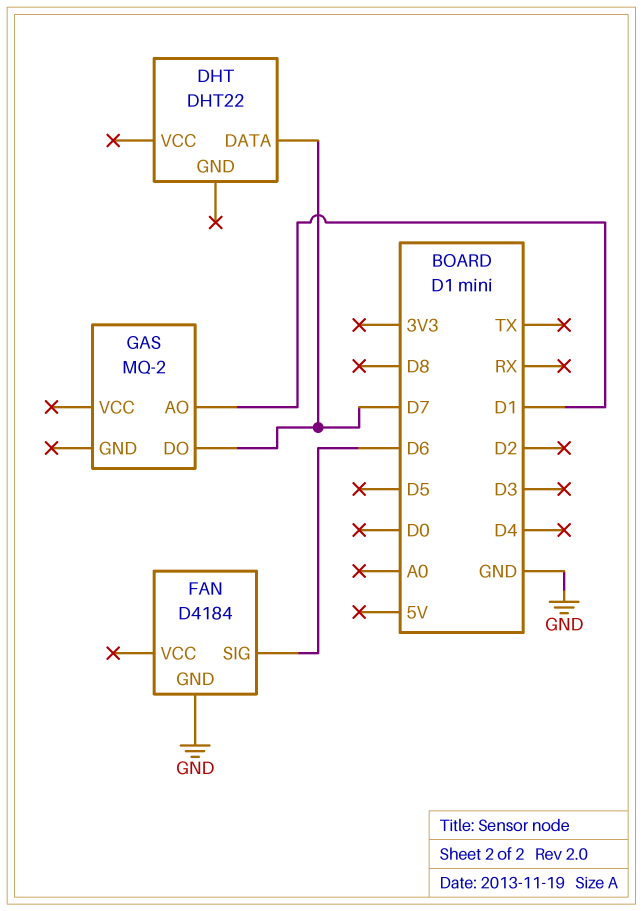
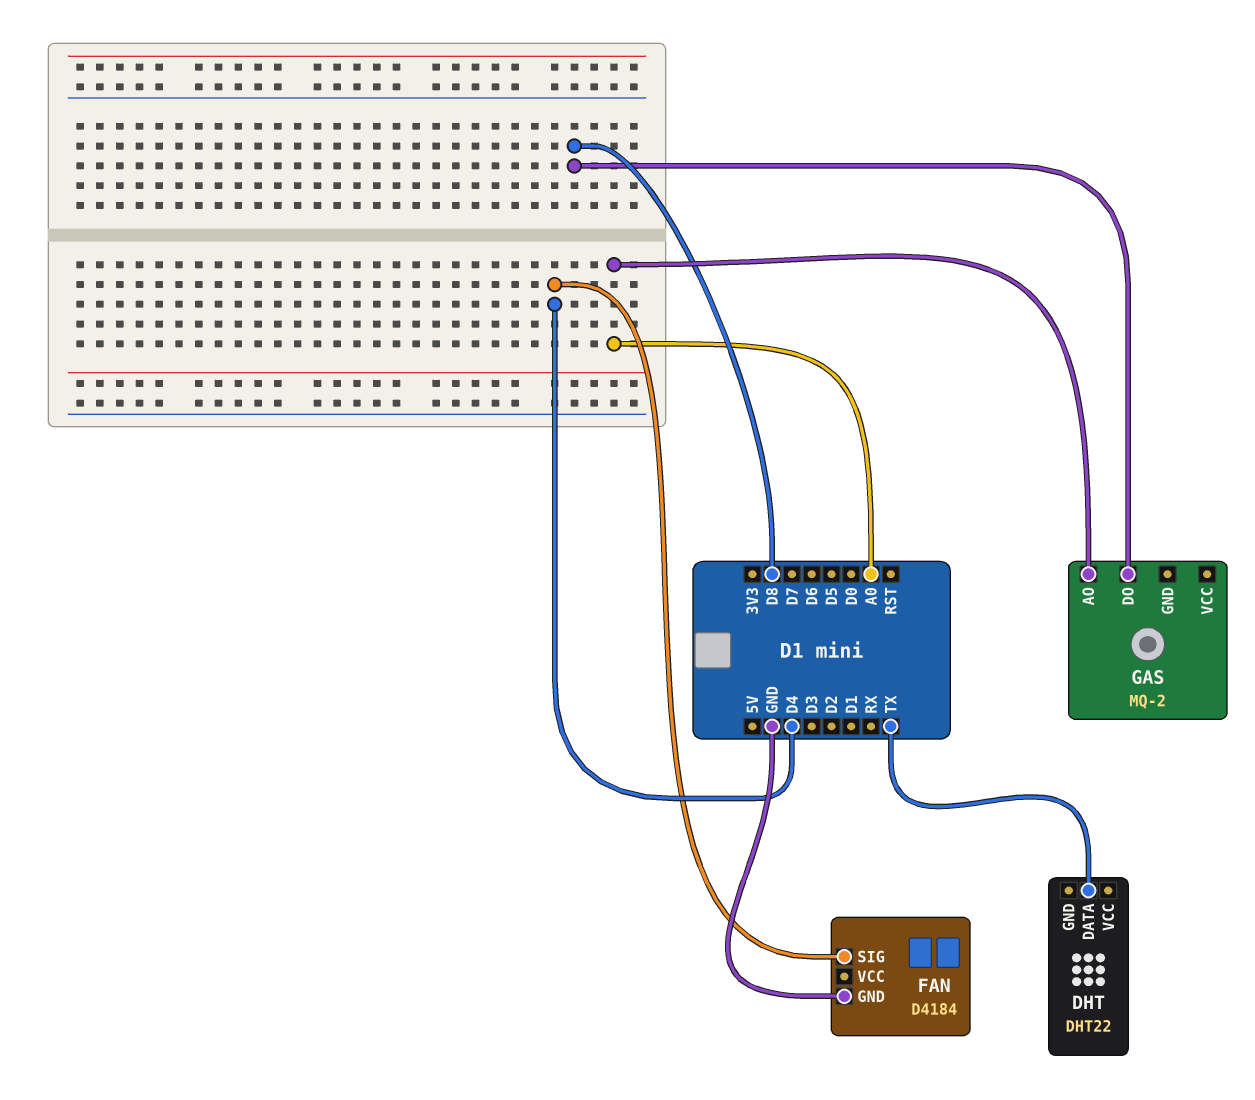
DHT pin DATA: D7 -> TX
FAN pin SIG: D6 -> D4
GAS pin AO: D1 -> A0
GAS pin DO: D7 -> D8

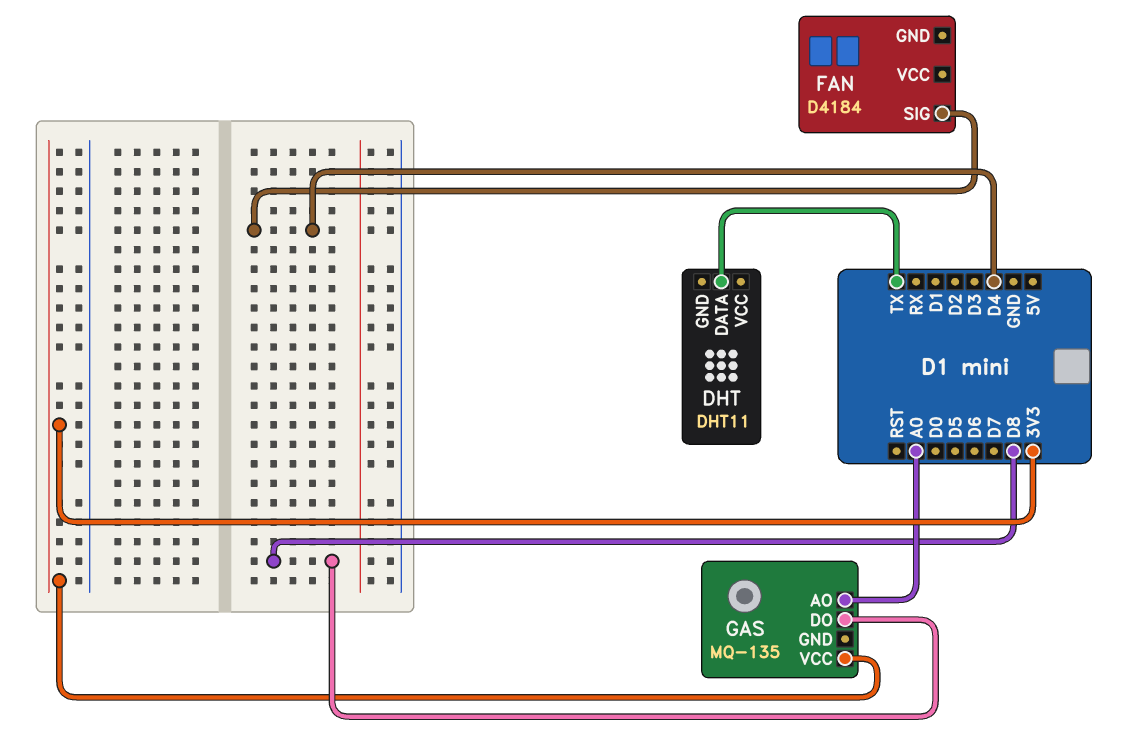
DHT: DHT22 -> DHT11
FAN pin GND: GND -> none
GAS: MQ-2 -> MQ-135
GAS pin VCC: none -> 3V3

